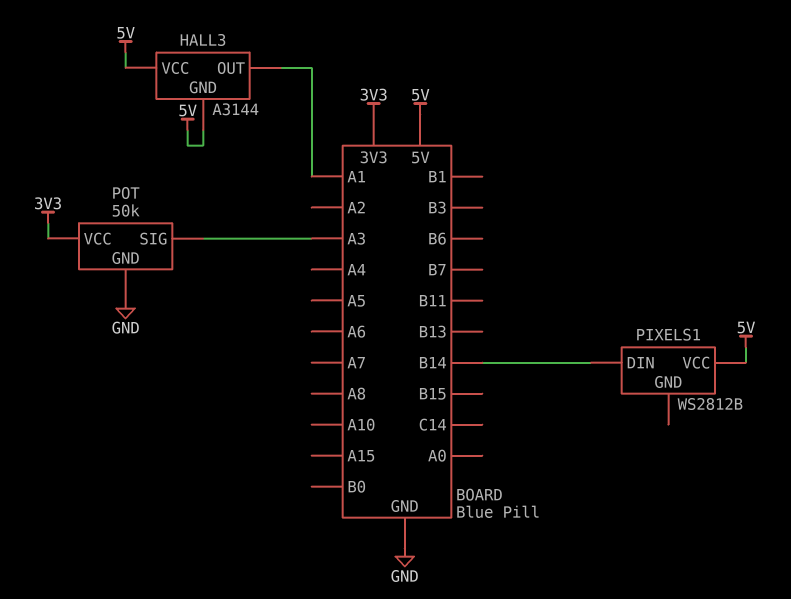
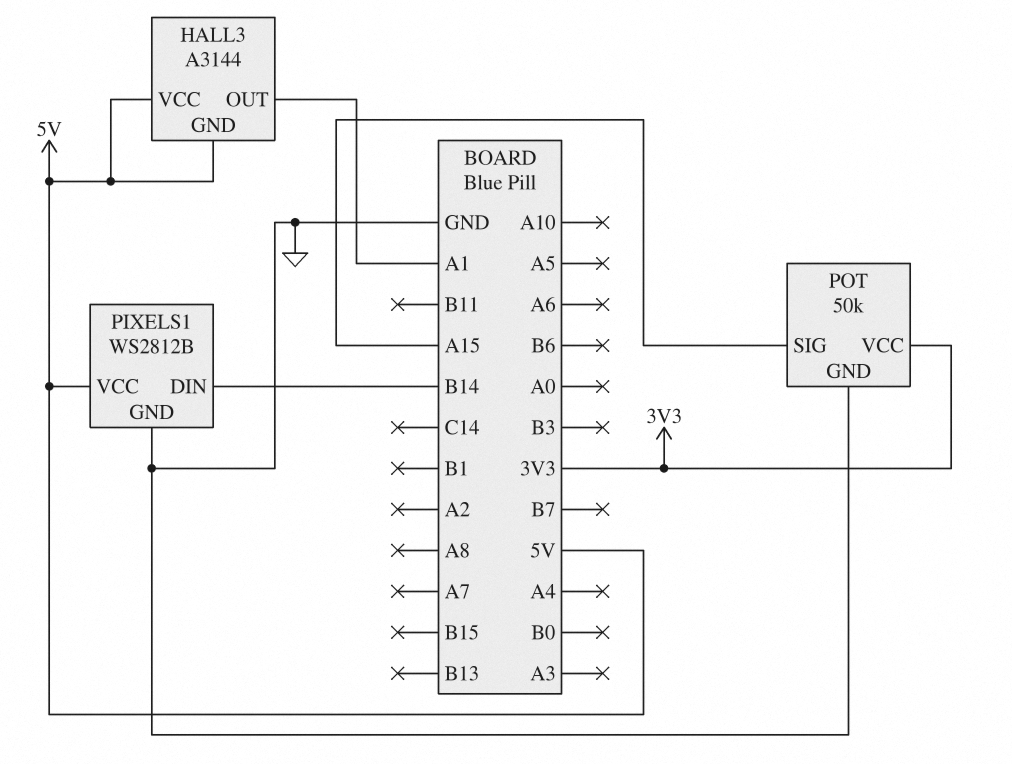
PIXELS1 pin GND: none -> GND
POT pin SIG: A3 -> A15

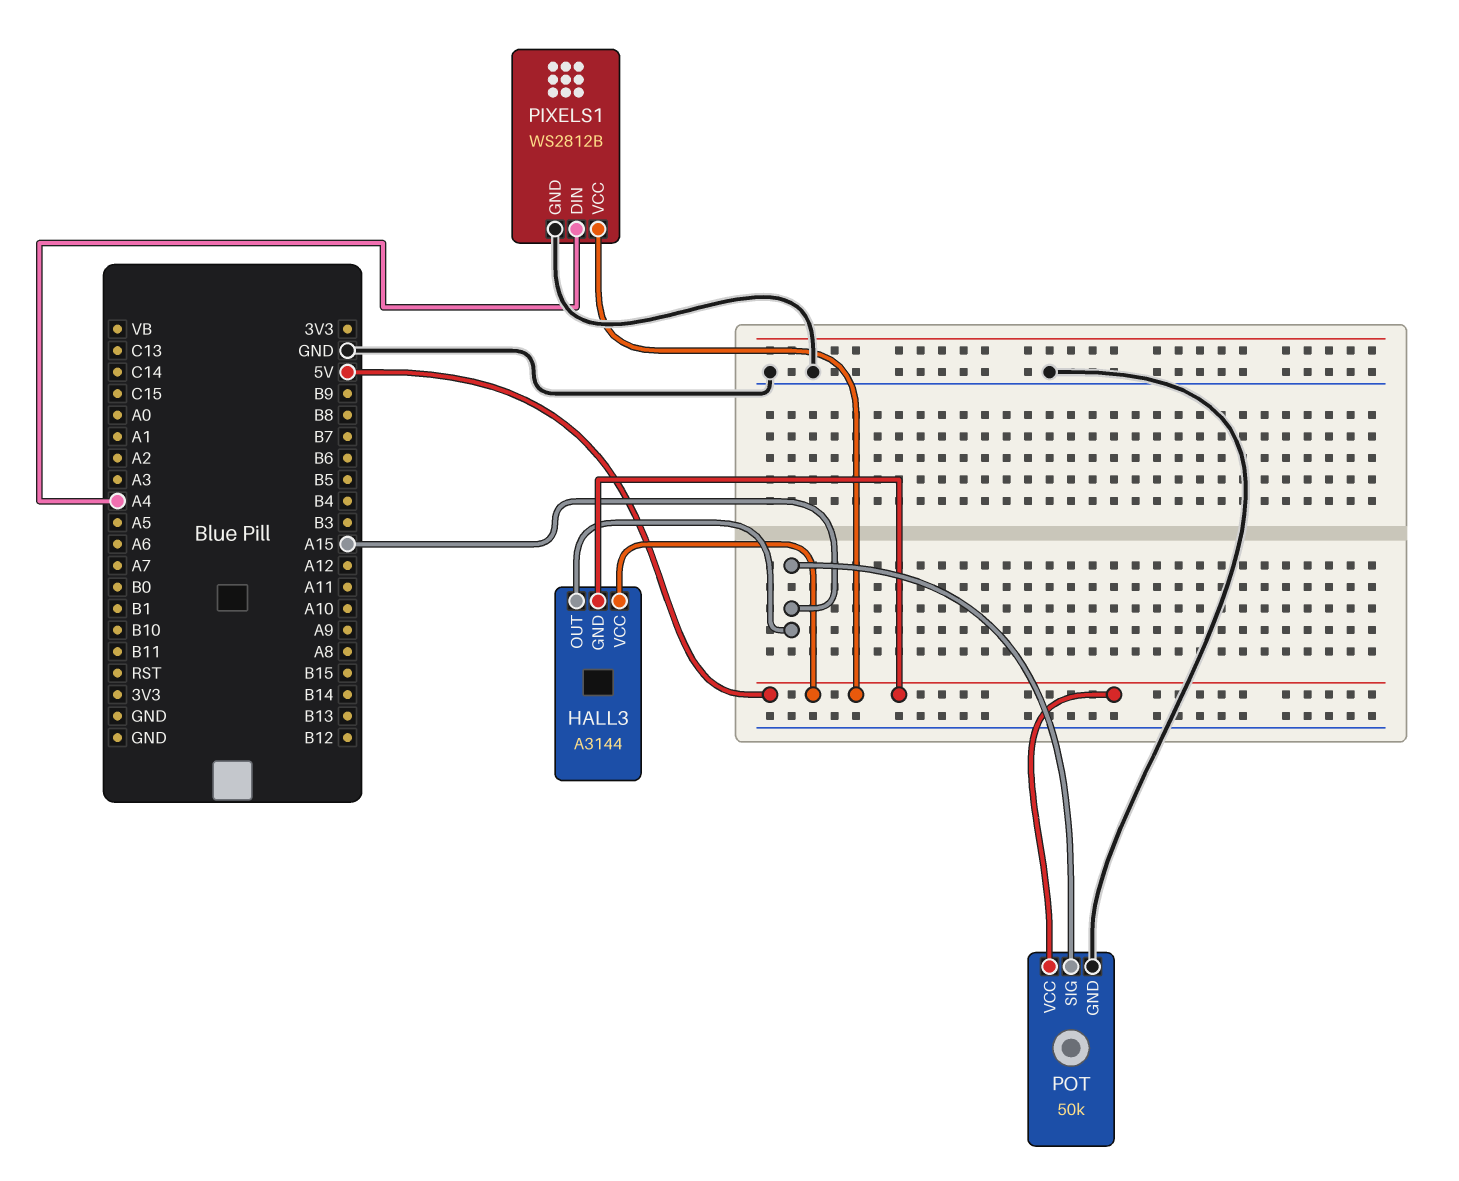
HALL3 pin OUT: A1 -> A15
PIXELS1 pin DIN: B14 -> A4
POT pin VCC: 3V3 -> 5V

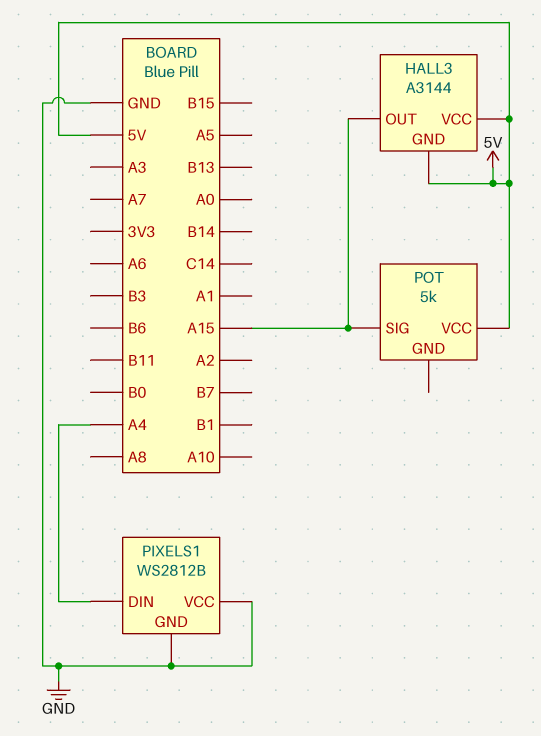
PIXELS1 pin VCC: 5V -> GND
POT: 50k -> 5k
POT pin GND: GND -> none

